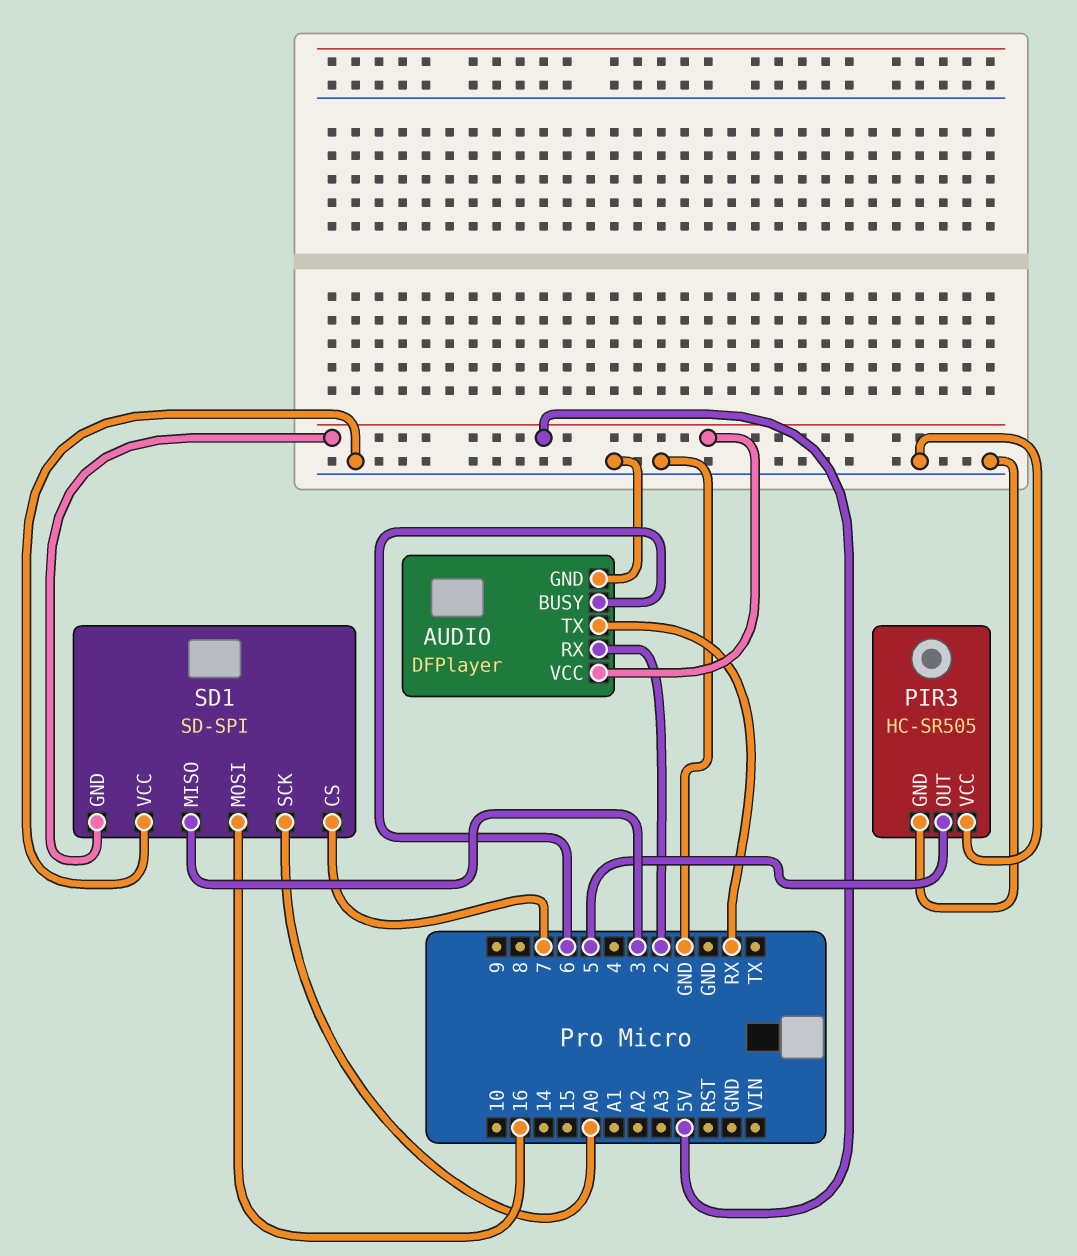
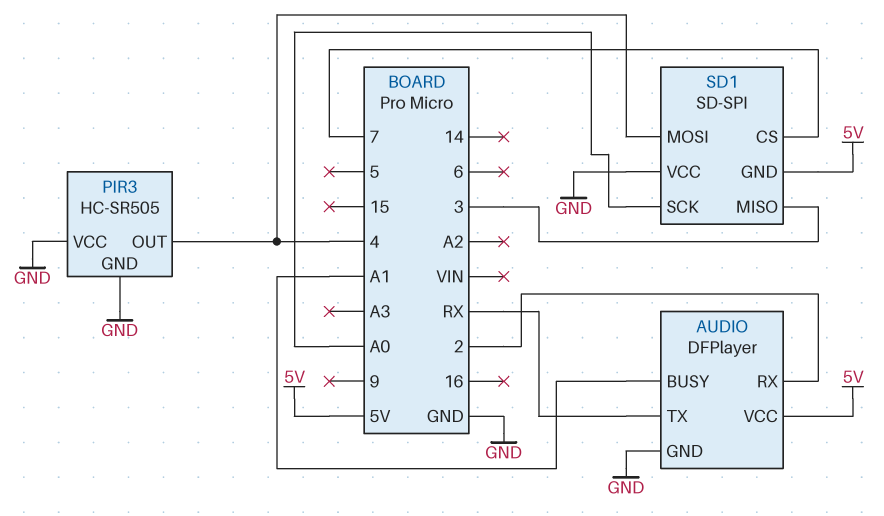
AUDIO pin BUSY: 6 -> A1
PIR3 pin OUT: 5 -> 4
SD1 pin MOSI: 16 -> 4

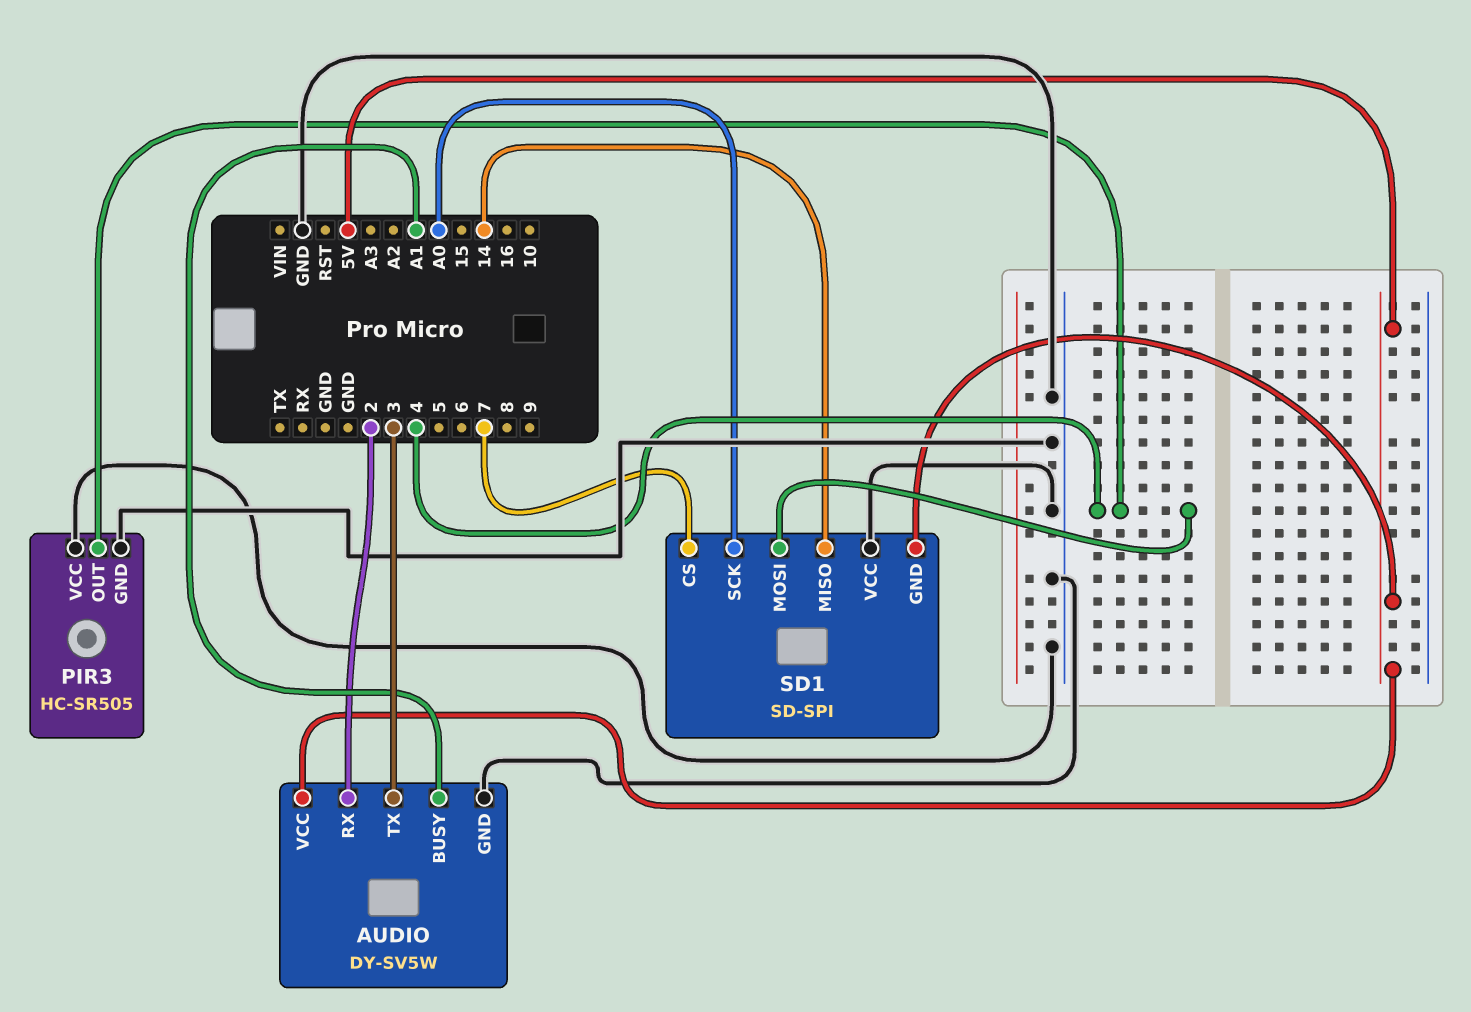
AUDIO: DFPlayer -> DY-SV5W
AUDIO pin TX: RX -> 3
SD1 pin MISO: 3 -> 14

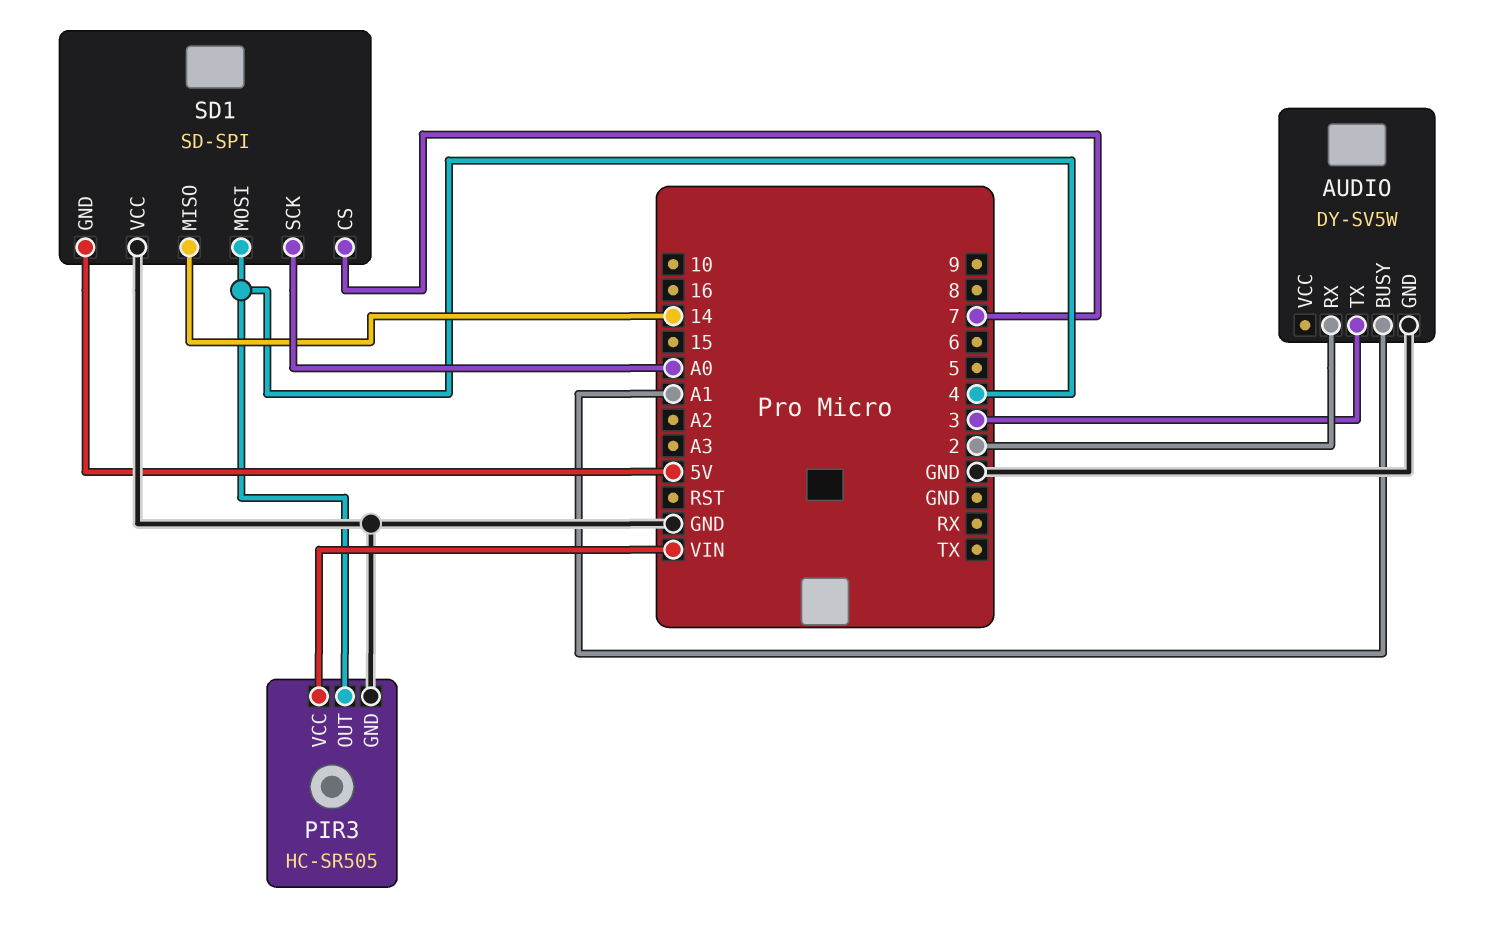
AUDIO pin VCC: 5V -> none
PIR3 pin VCC: GND -> VIN

